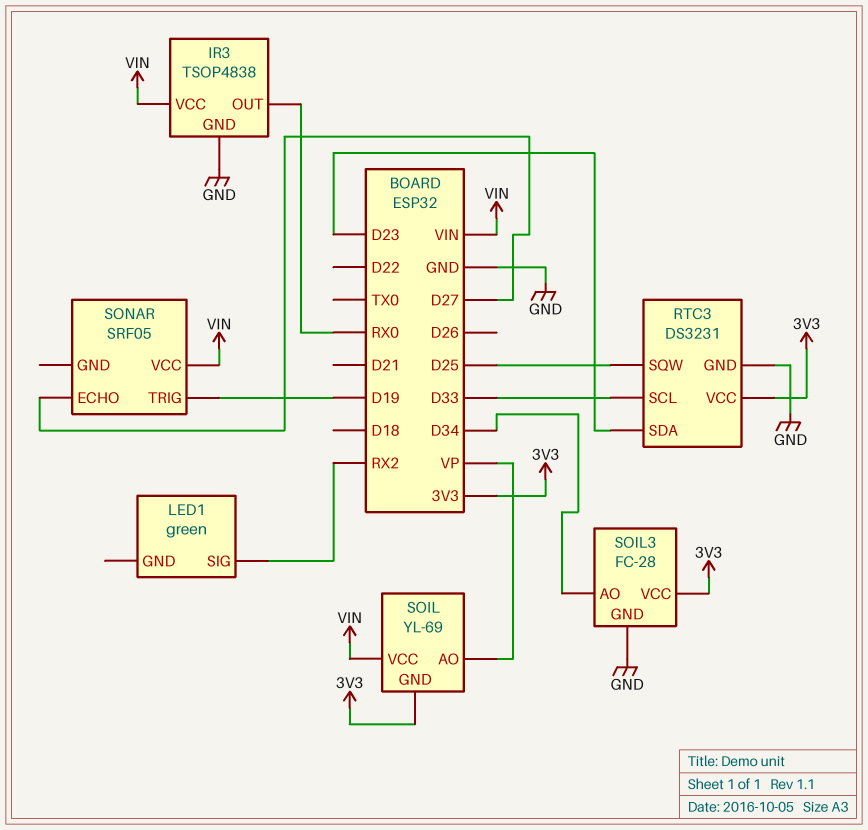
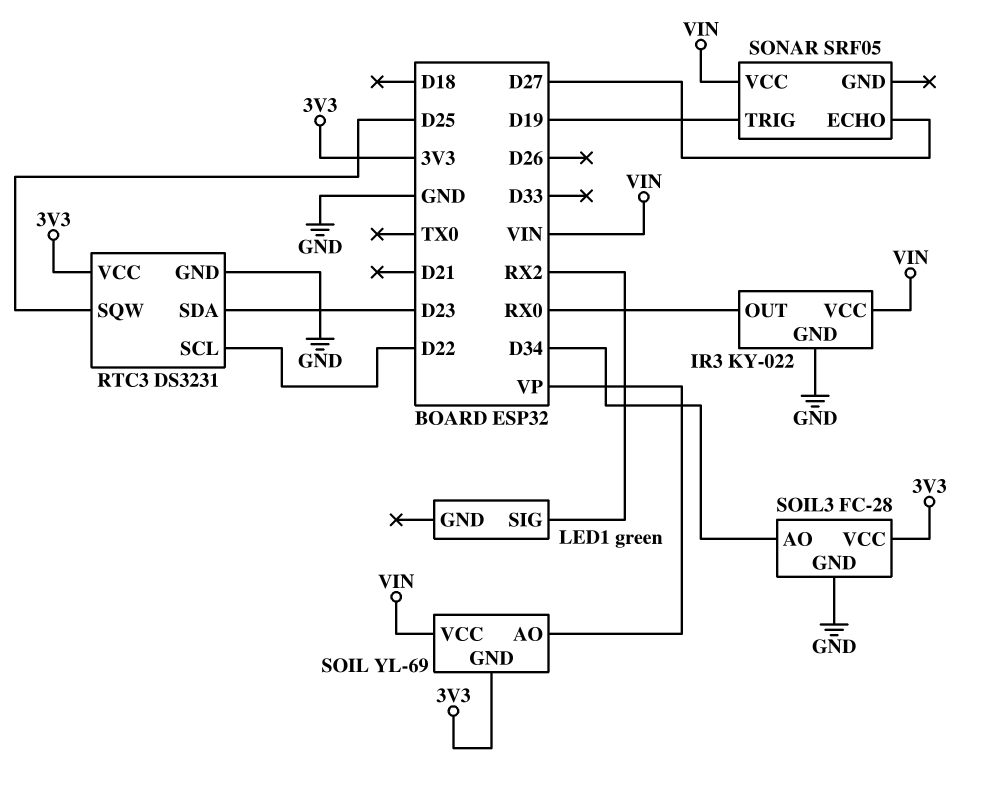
IR3: TSOP4838 -> KY-022
RTC3 pin SCL: D33 -> D22

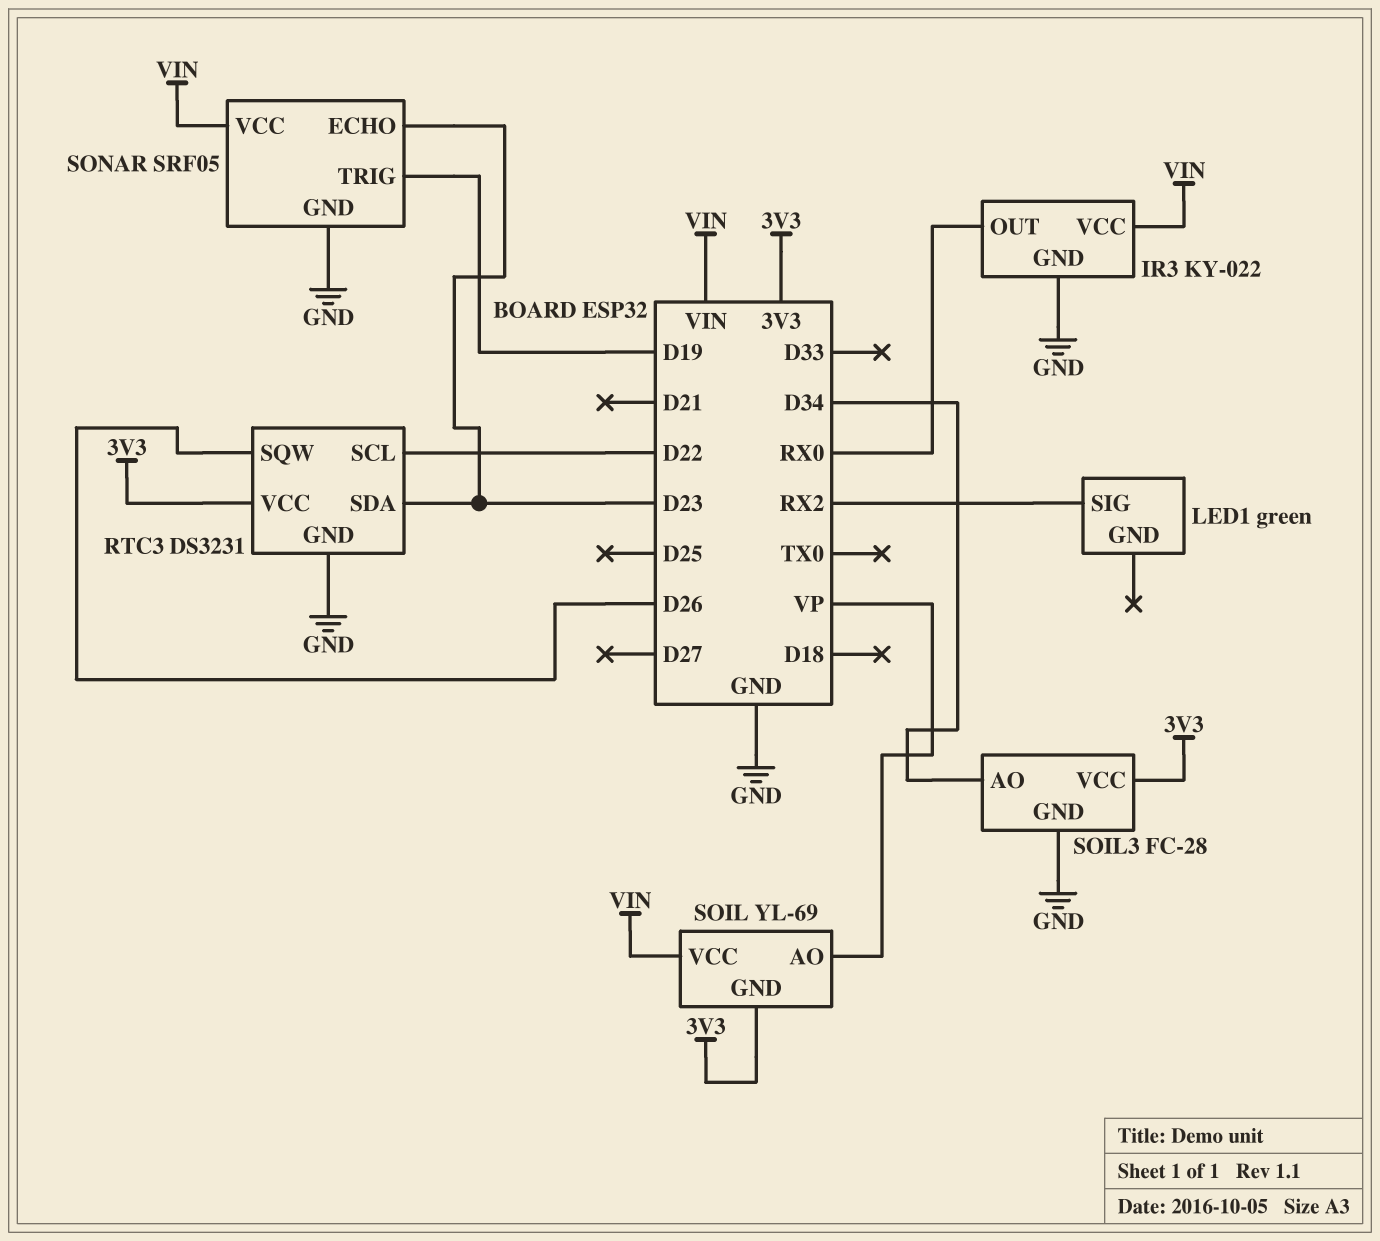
RTC3 pin SQW: D25 -> D26
SONAR pin ECHO: D27 -> D23
SONAR pin GND: none -> GND

